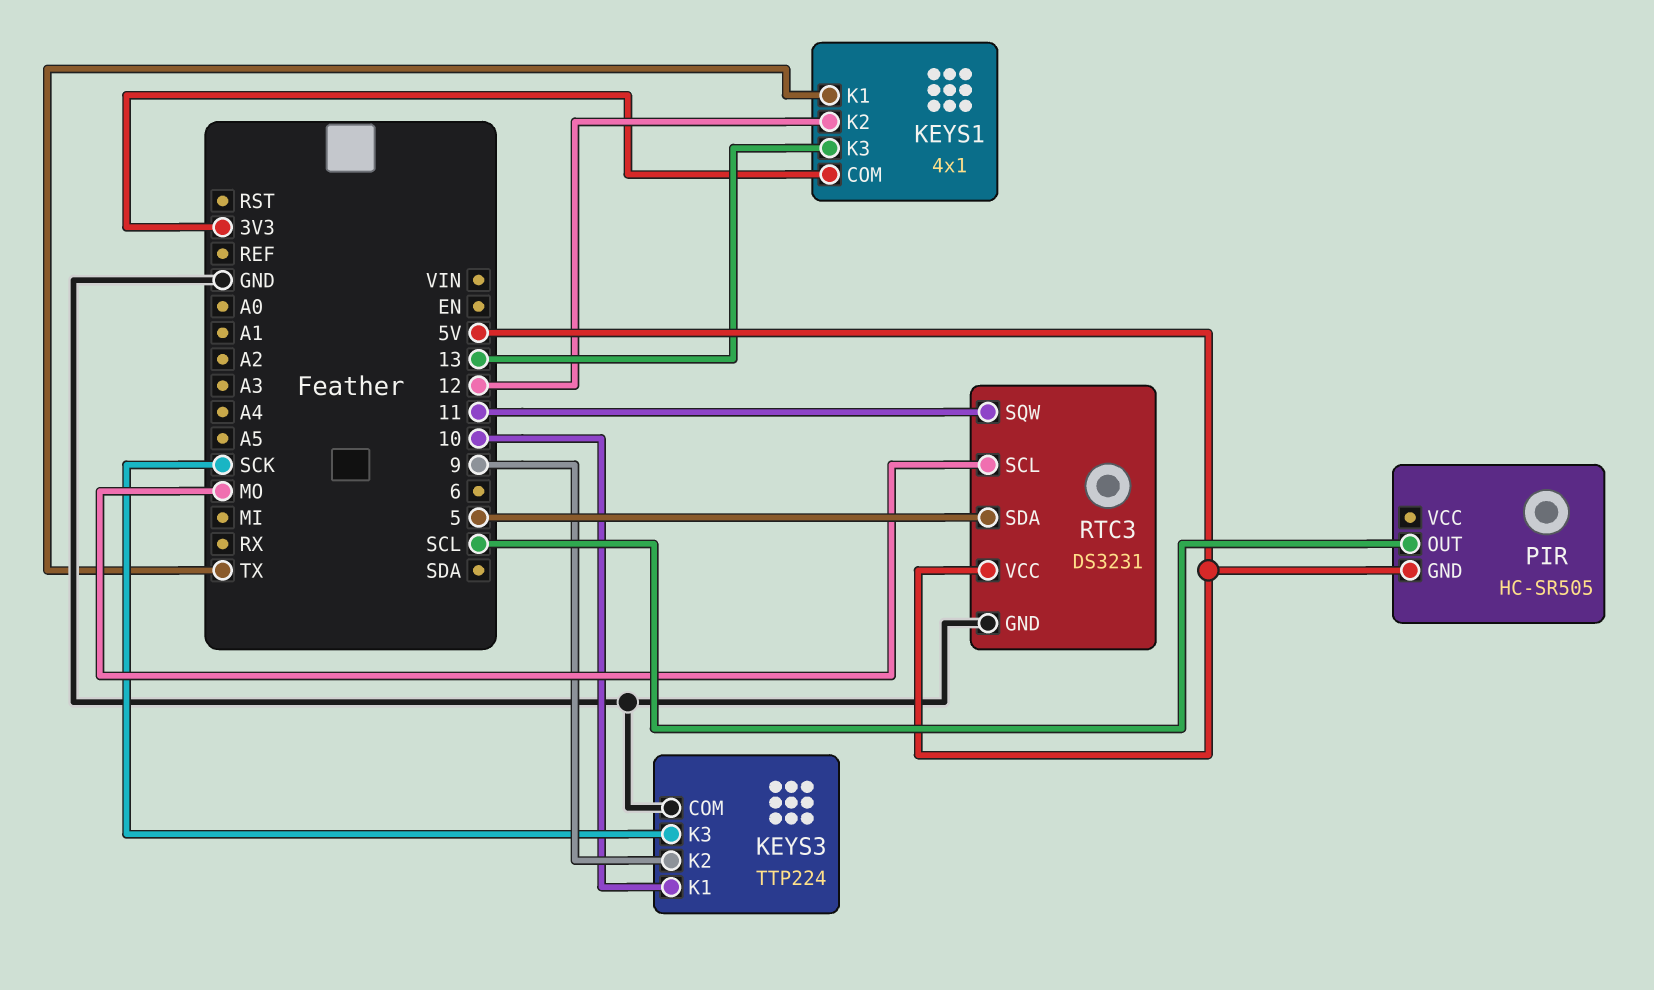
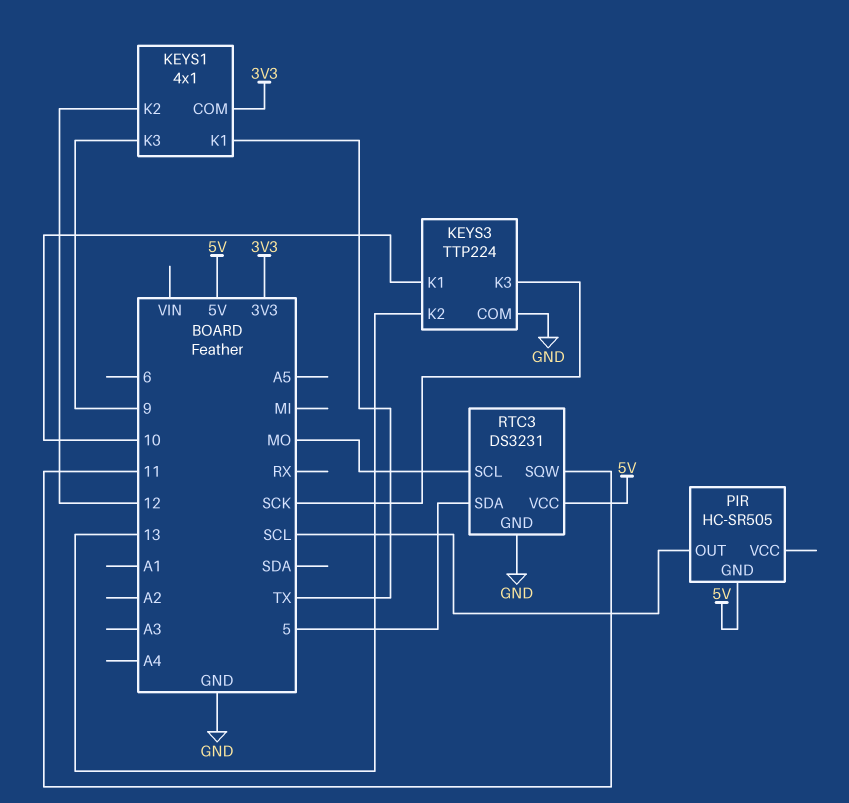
KEYS1 pin K3: 13 -> 9
KEYS3 pin K2: 9 -> 13

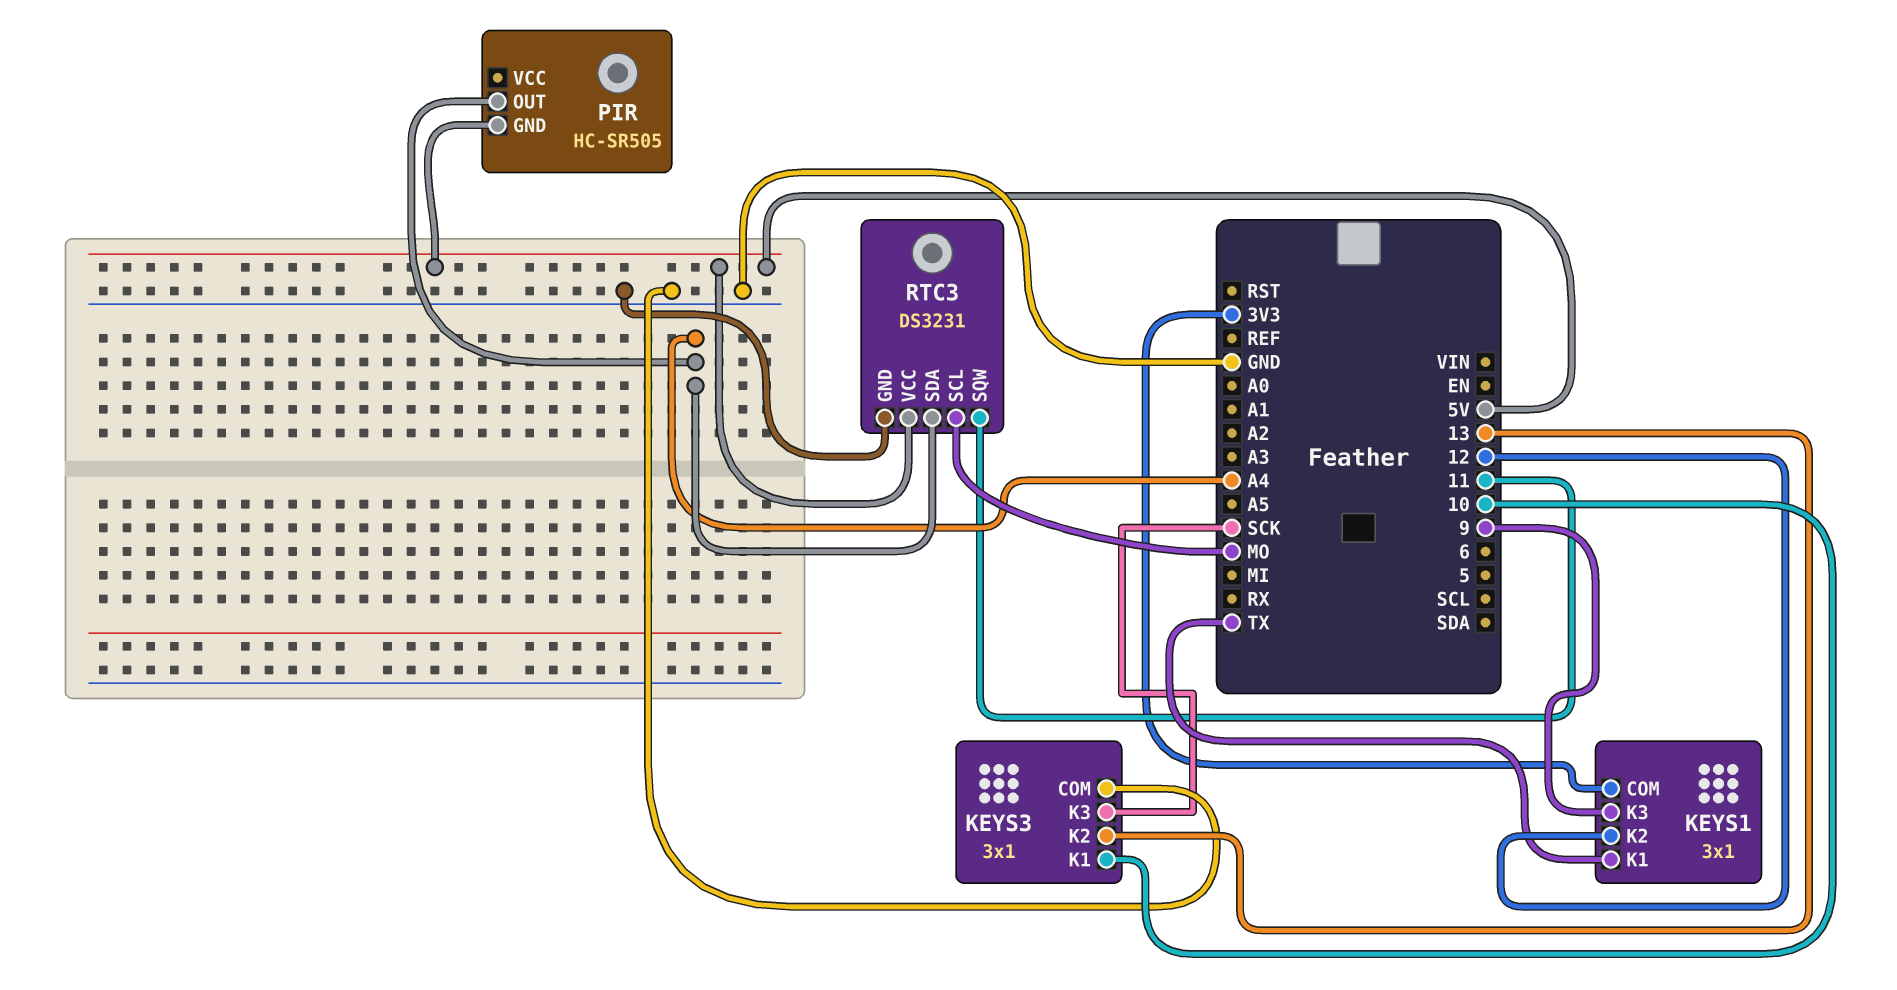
KEYS1: 4x1 -> 3x1
KEYS3: TTP224 -> 3x1
PIR pin OUT: SCL -> A4
RTC3 pin SDA: 5 -> A4

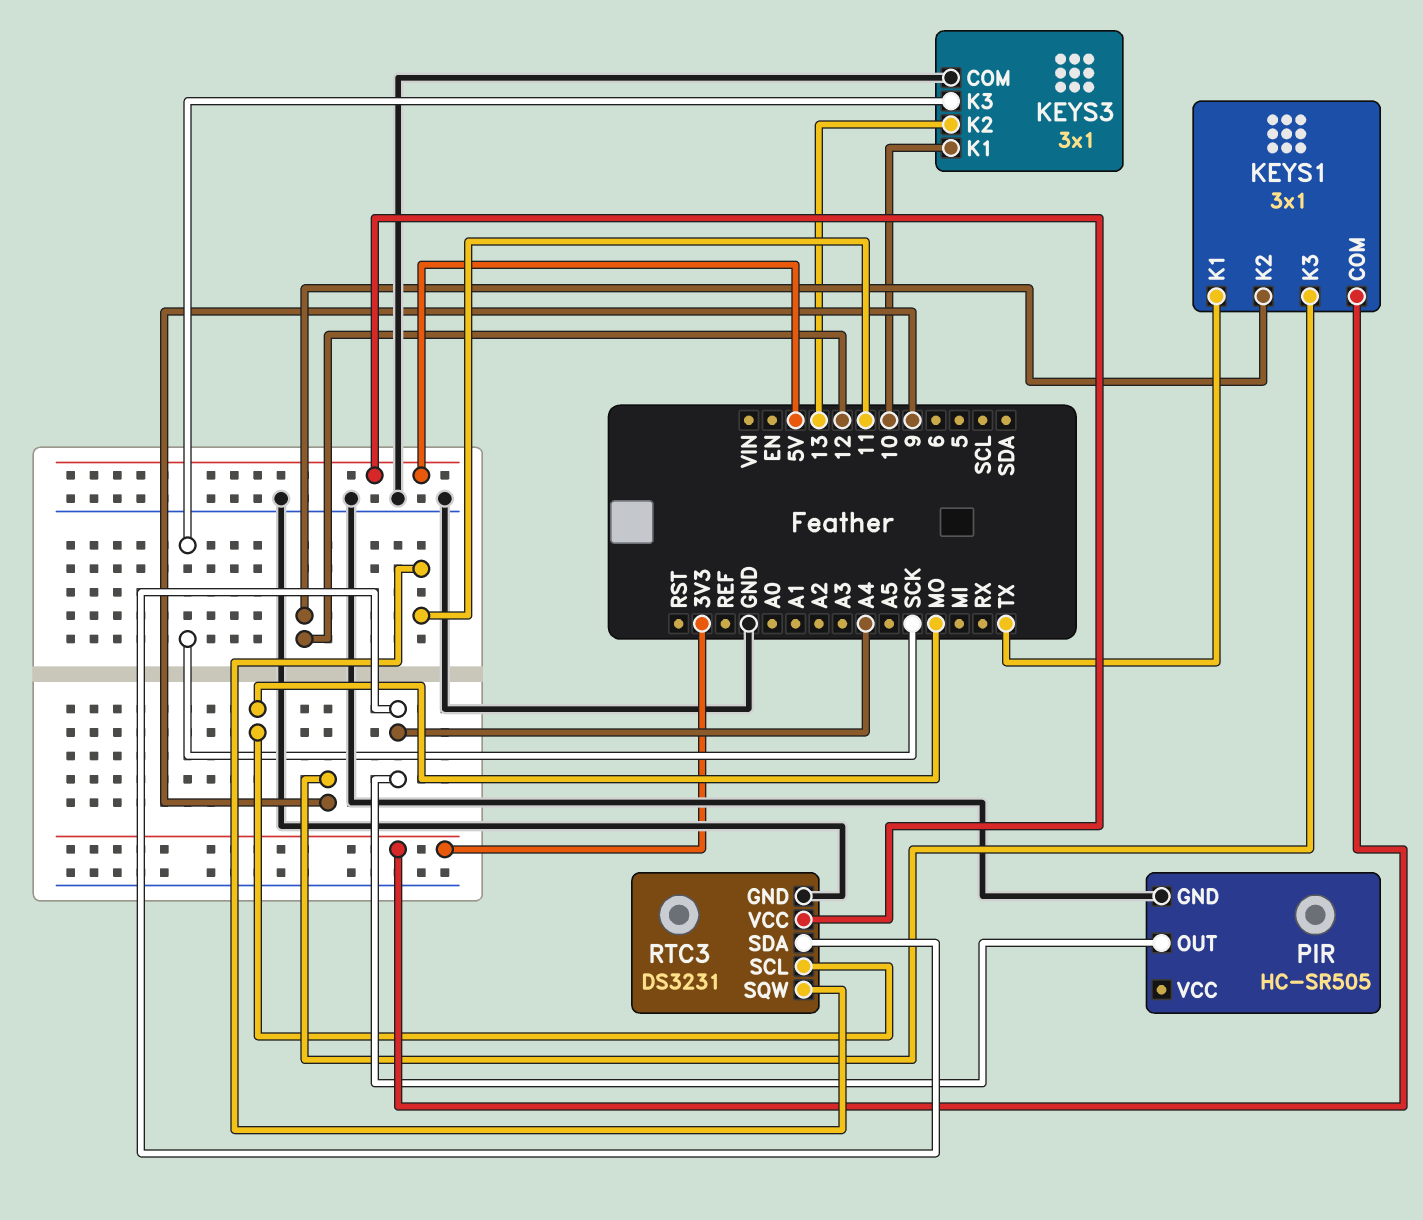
PIR pin GND: 5V -> GND

